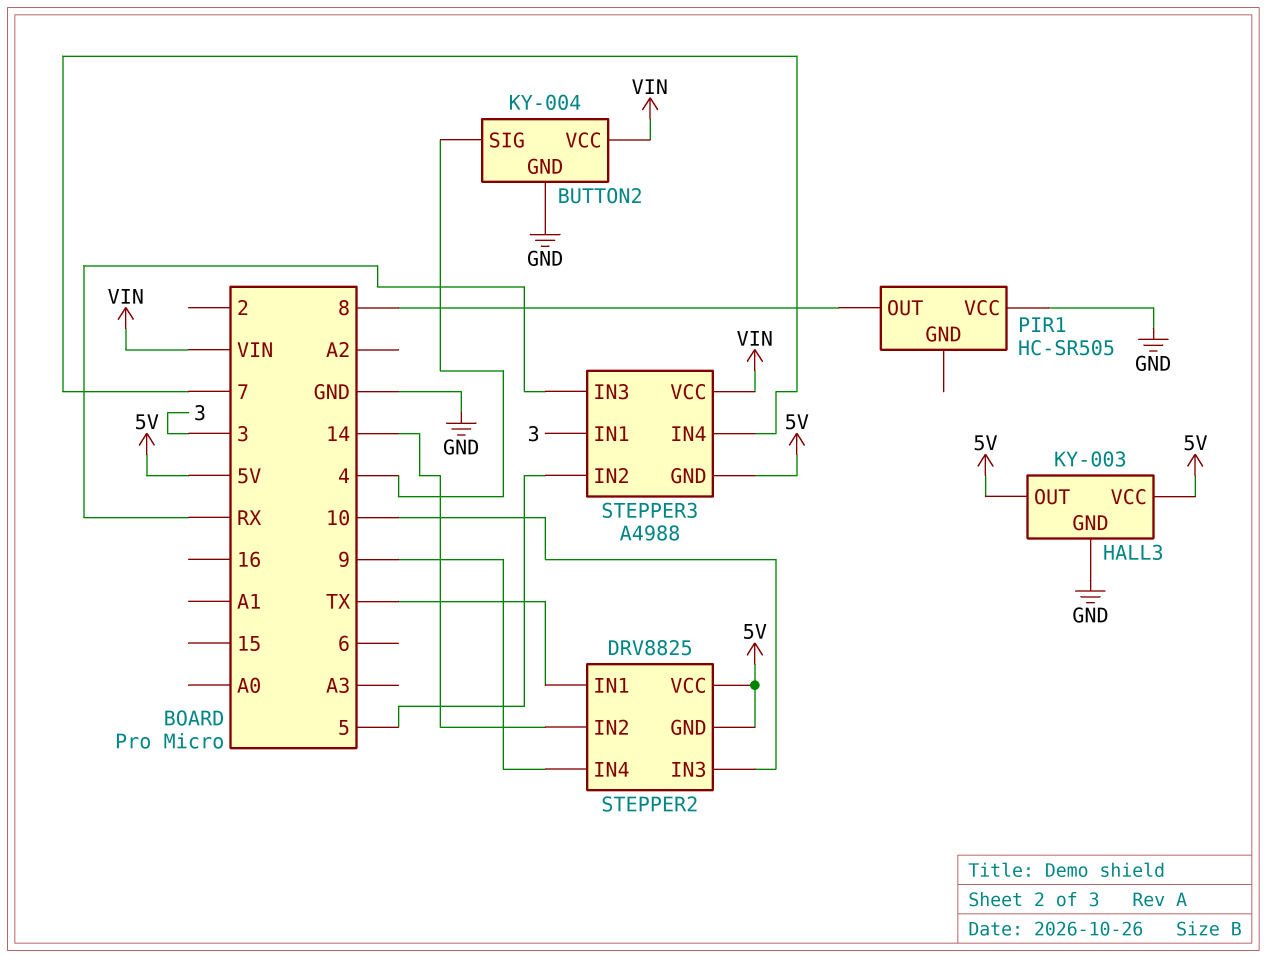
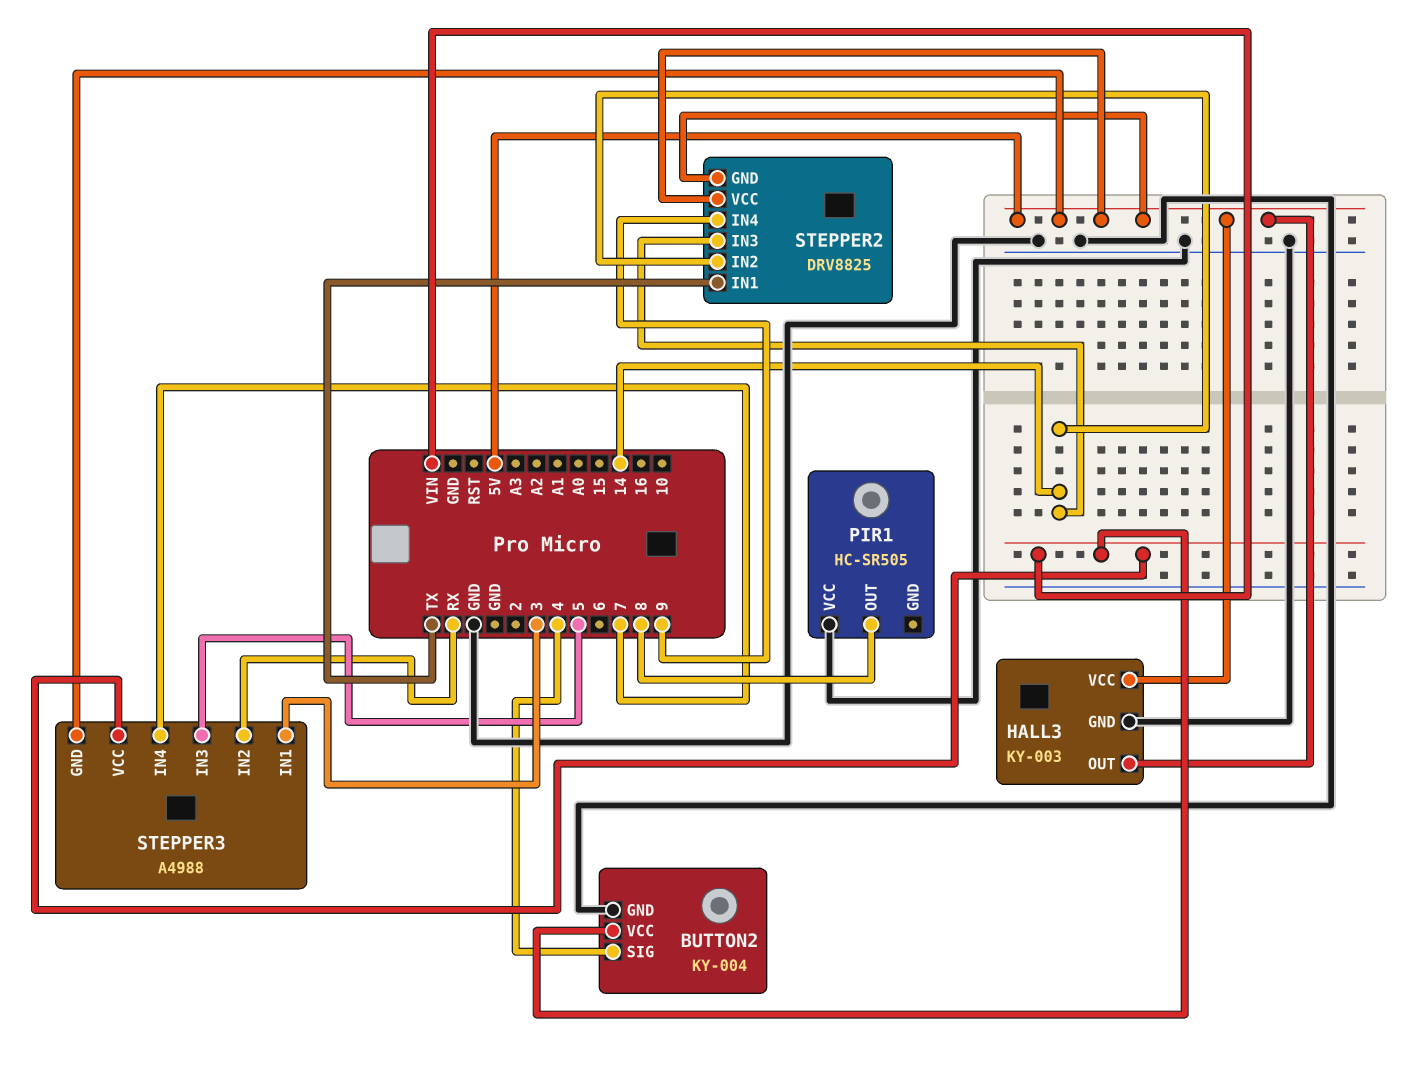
STEPPER2 pin IN3: 10 -> 14
STEPPER3 pin IN2: 5 -> RX
STEPPER3 pin IN3: RX -> 5

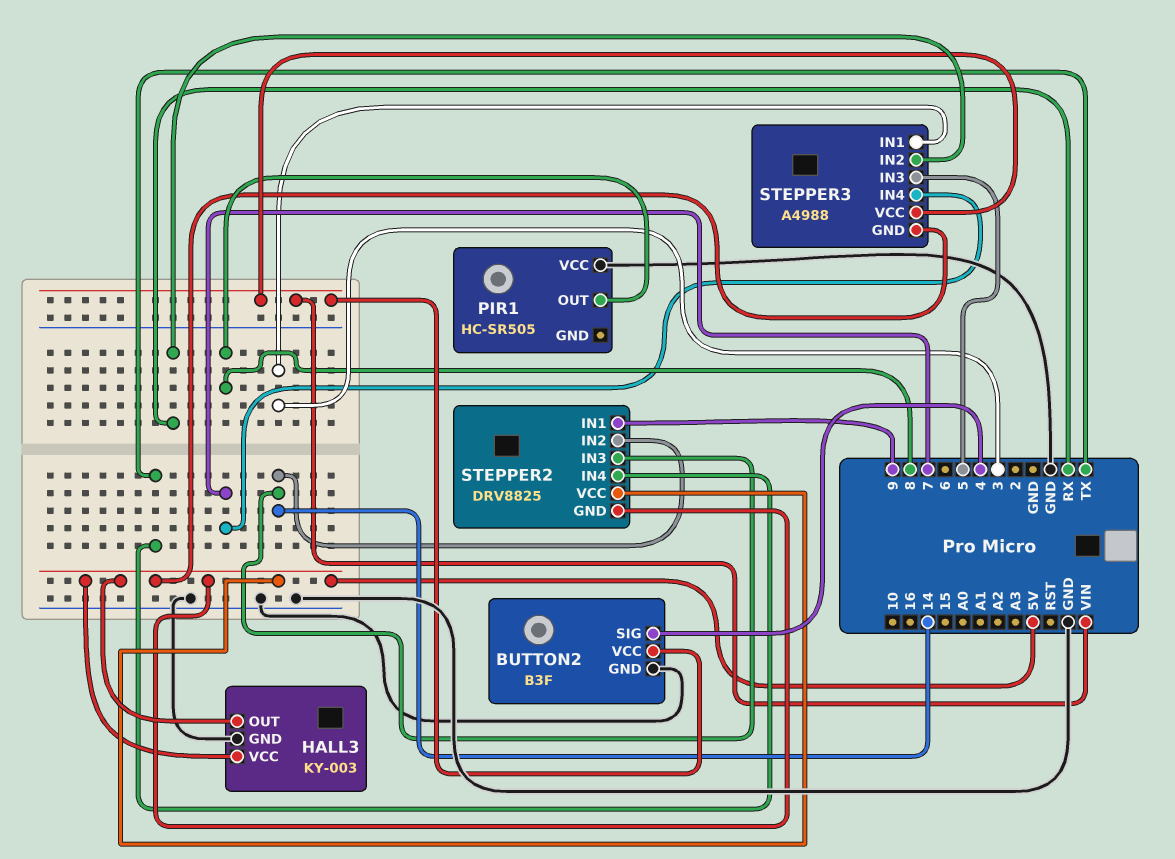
BUTTON2: KY-004 -> B3F
STEPPER2 pin IN1: TX -> 9
STEPPER2 pin IN4: 9 -> TX

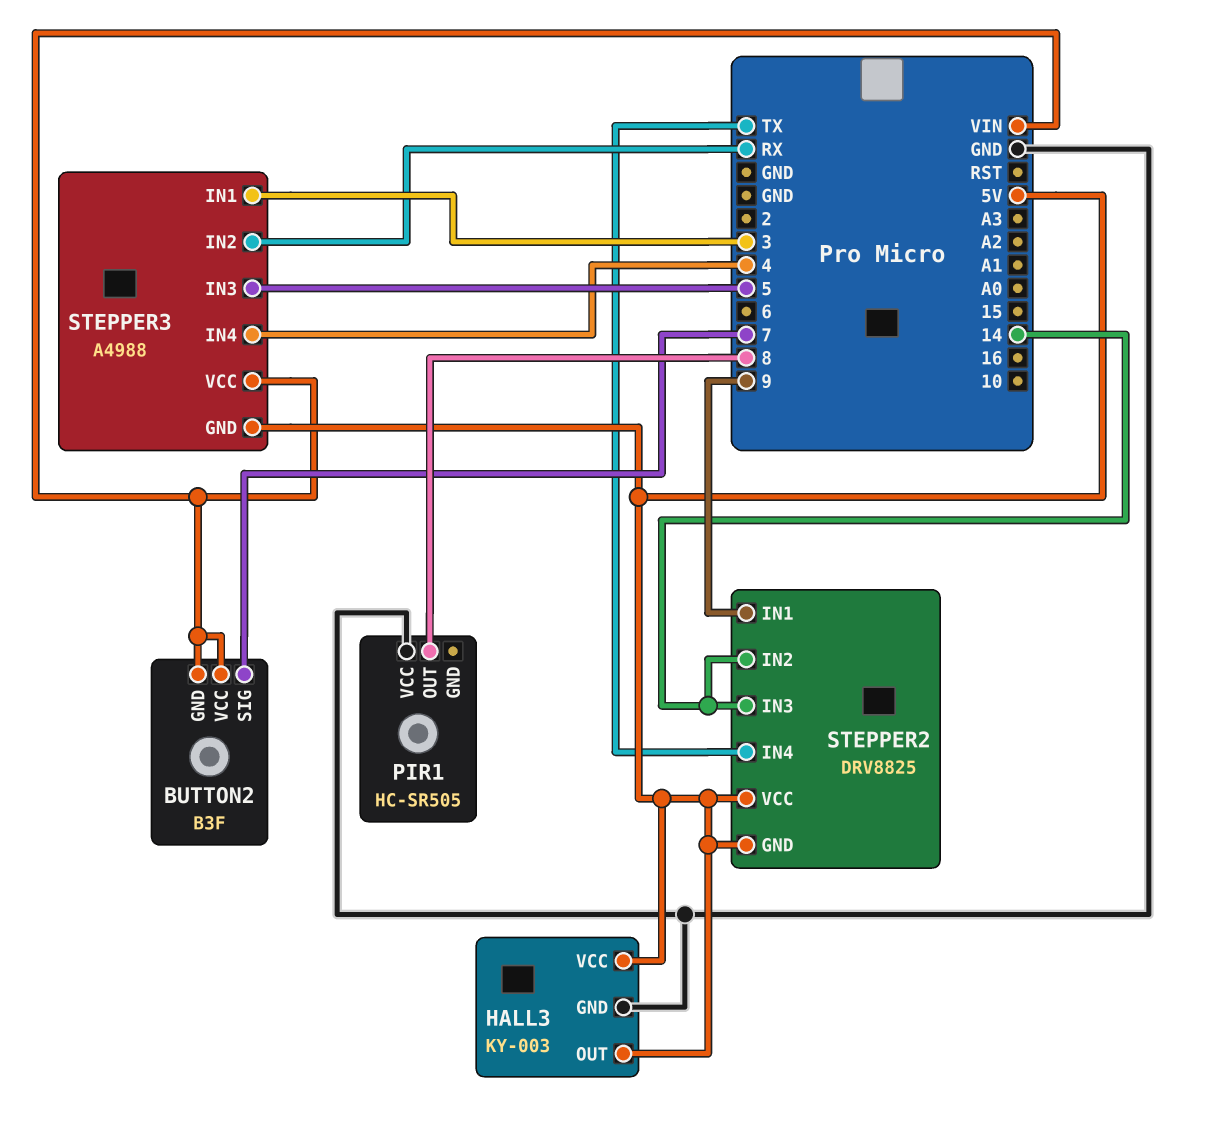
BUTTON2 pin GND: GND -> VIN
BUTTON2 pin SIG: 4 -> 7
STEPPER3 pin IN4: 7 -> 4

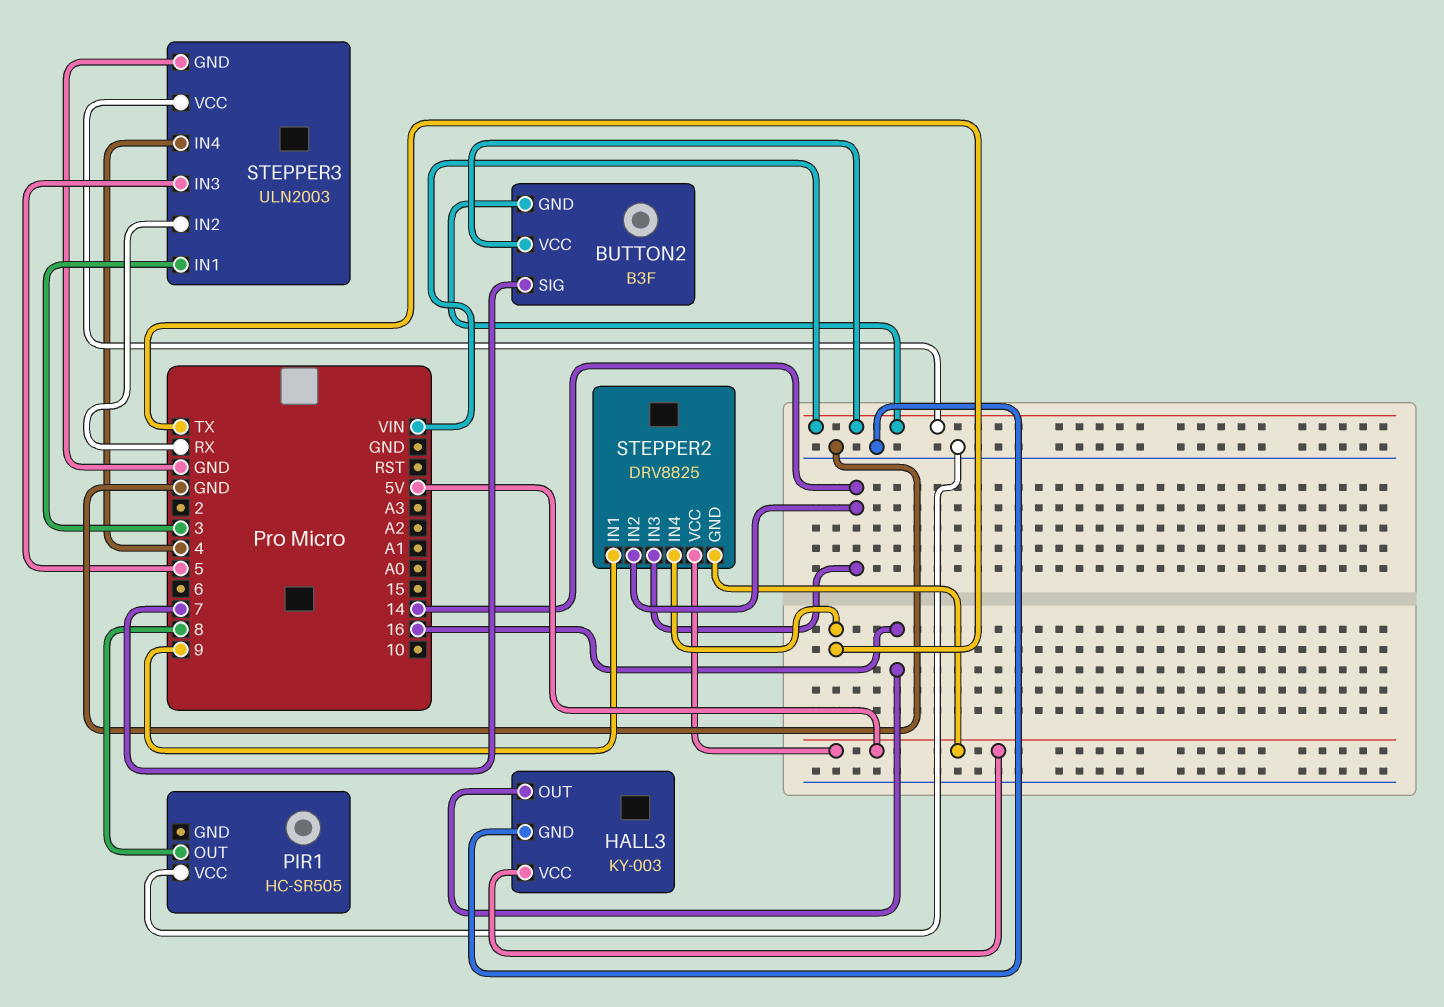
HALL3 pin OUT: 5V -> 16
STEPPER3: A4988 -> ULN2003
STEPPER3 pin GND: 5V -> GND

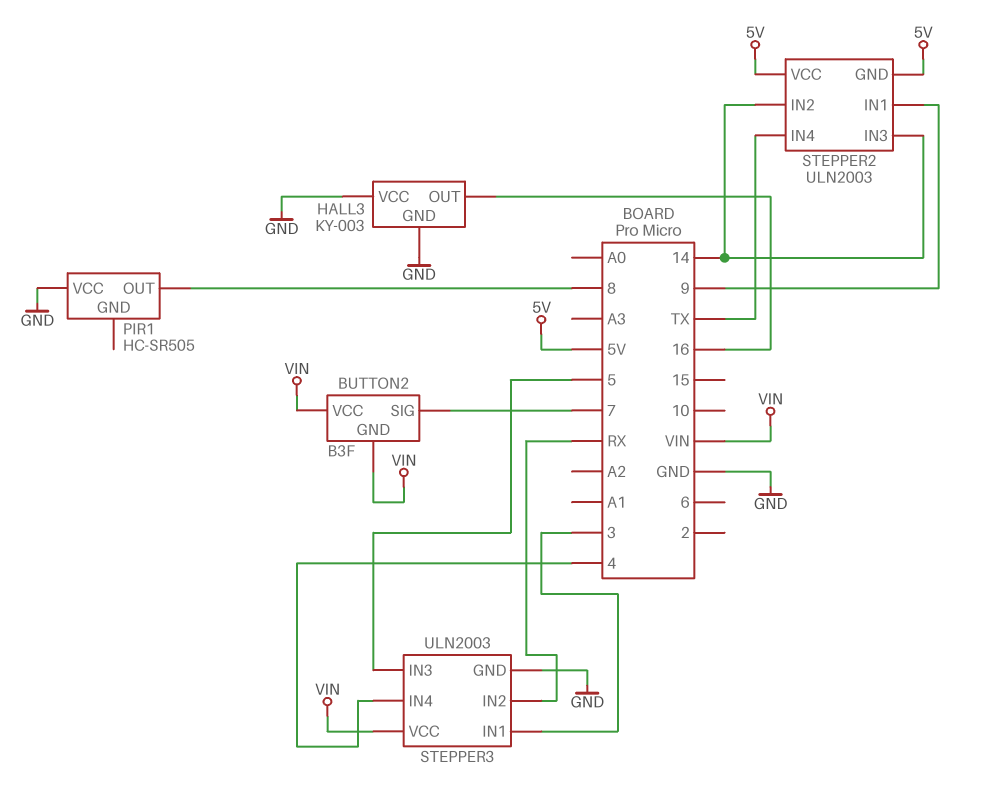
HALL3 pin VCC: 5V -> GND
STEPPER2: DRV8825 -> ULN2003

